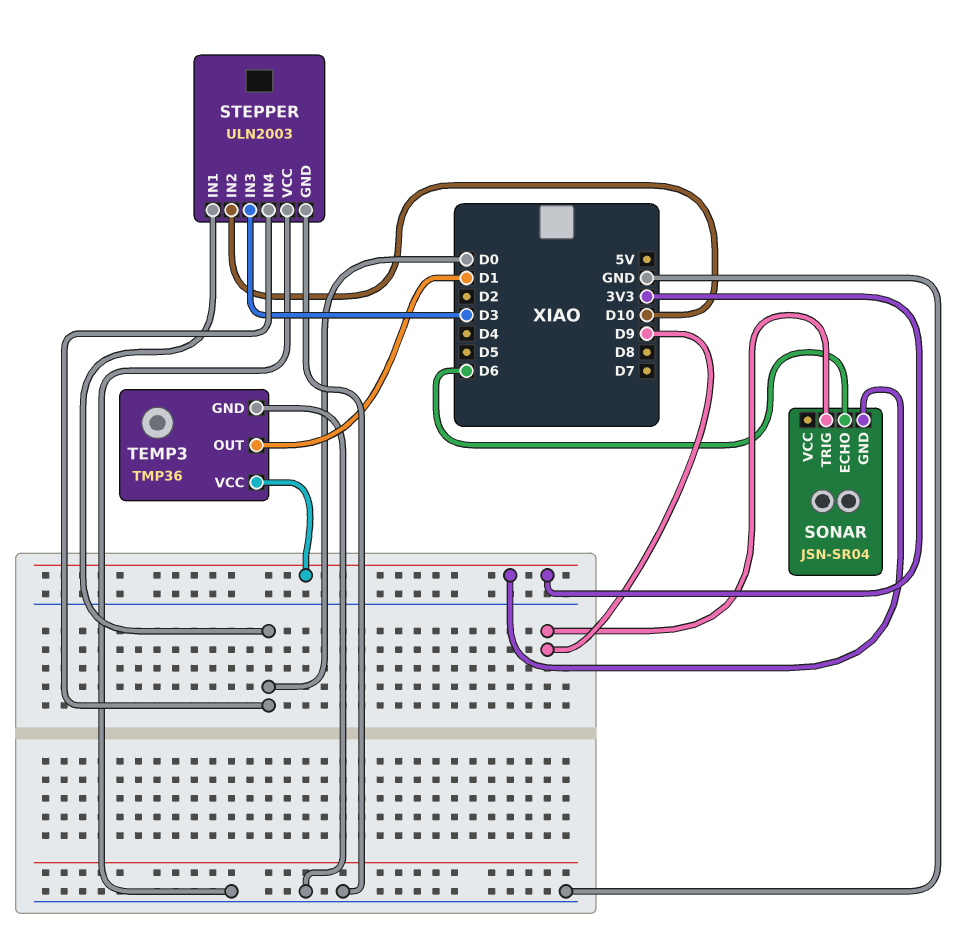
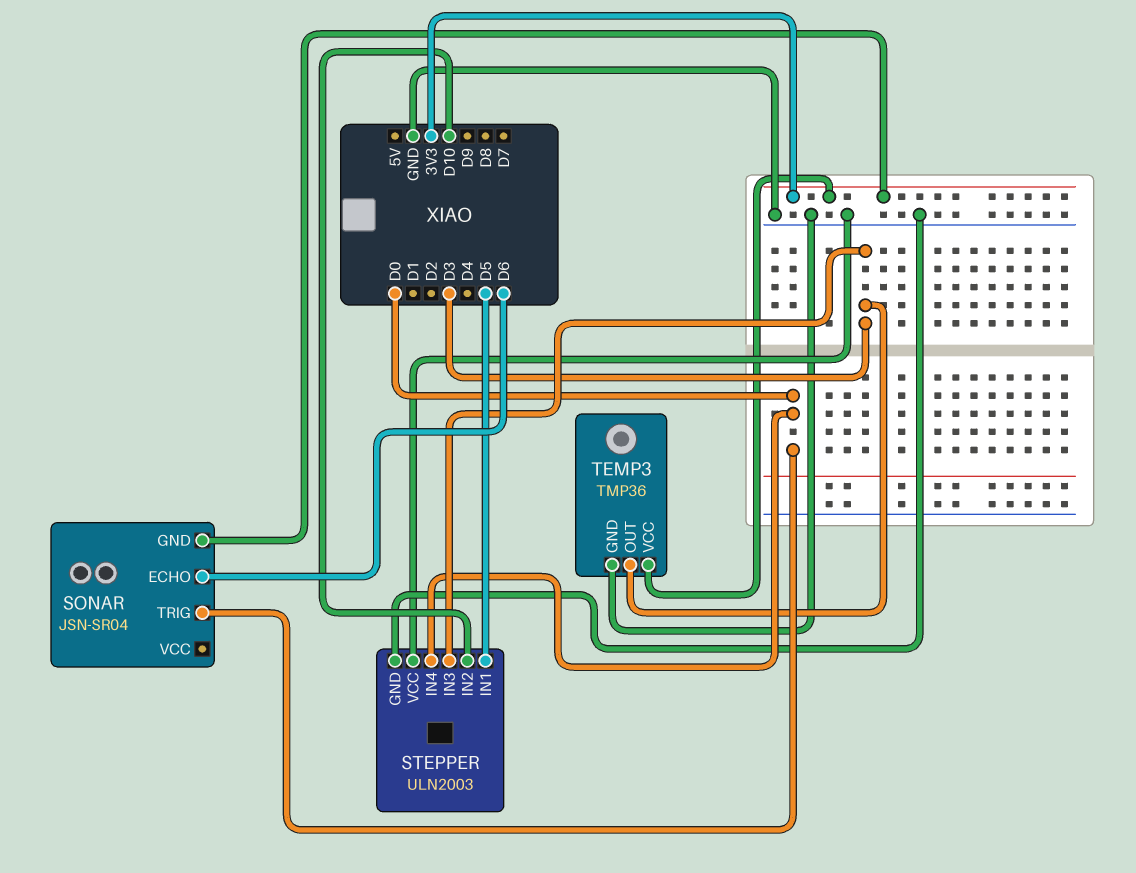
SONAR pin TRIG: D9 -> D0
STEPPER pin IN1: D0 -> D5
TEMP3 pin OUT: D1 -> D3

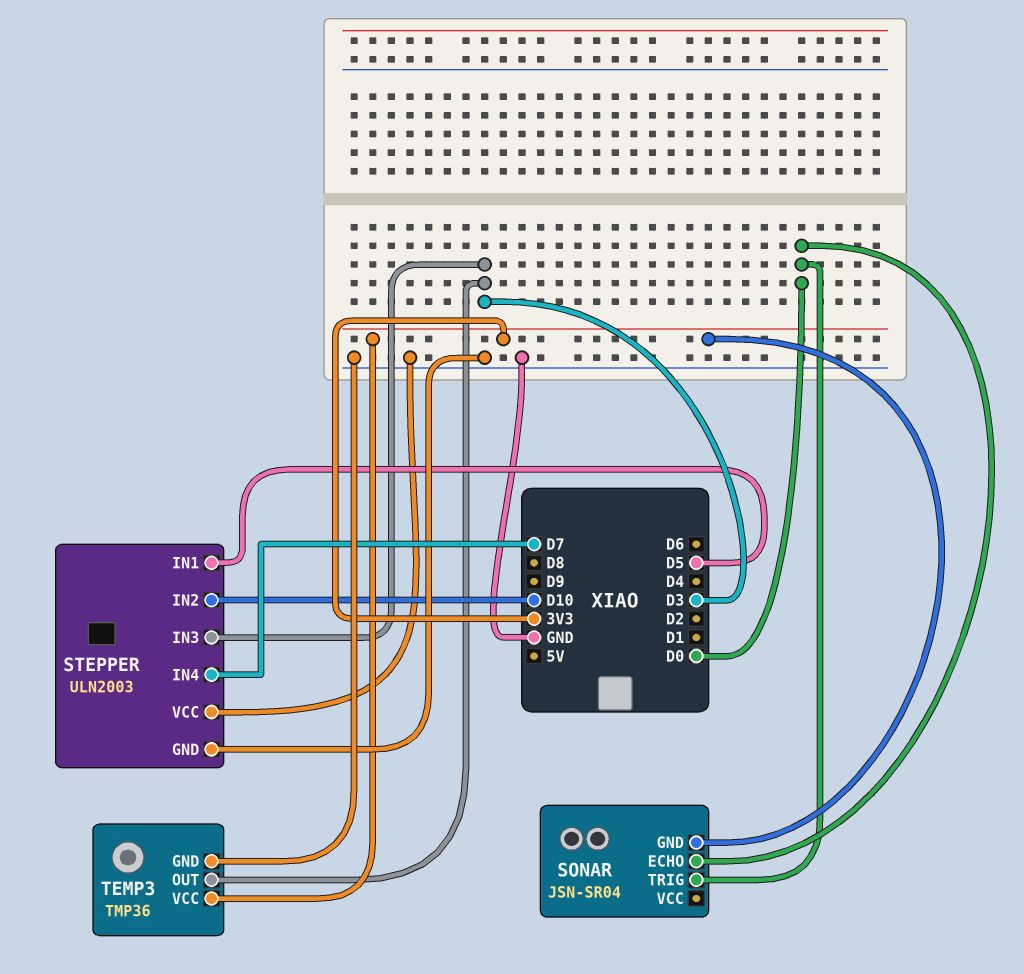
SONAR pin ECHO: D6 -> D0
STEPPER pin IN4: D0 -> D7

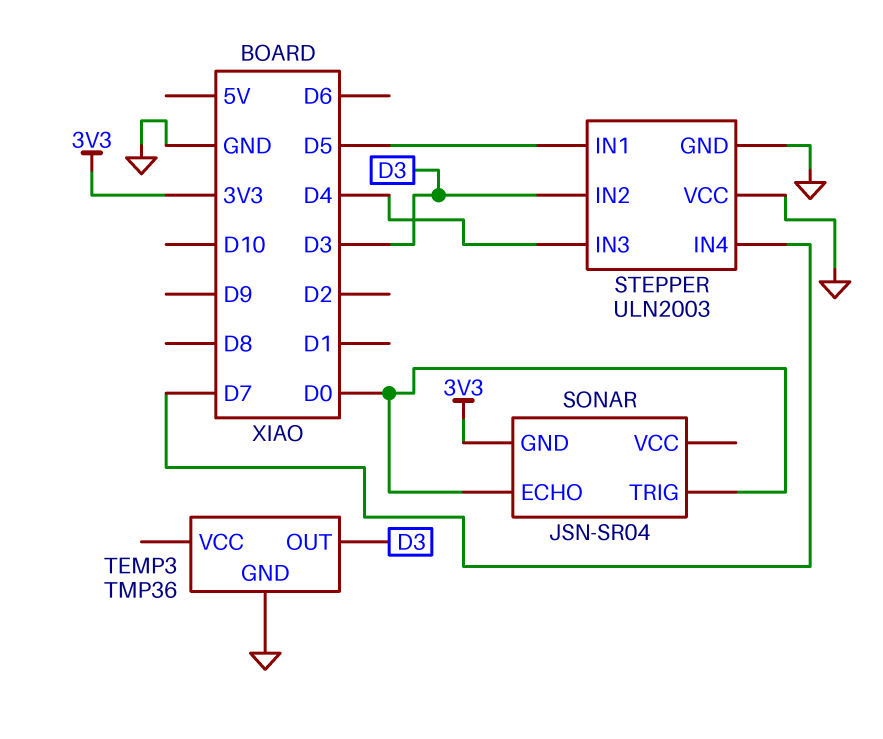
STEPPER pin IN2: D10 -> D3
STEPPER pin IN3: D3 -> D4
TEMP3 pin VCC: 3V3 -> none

